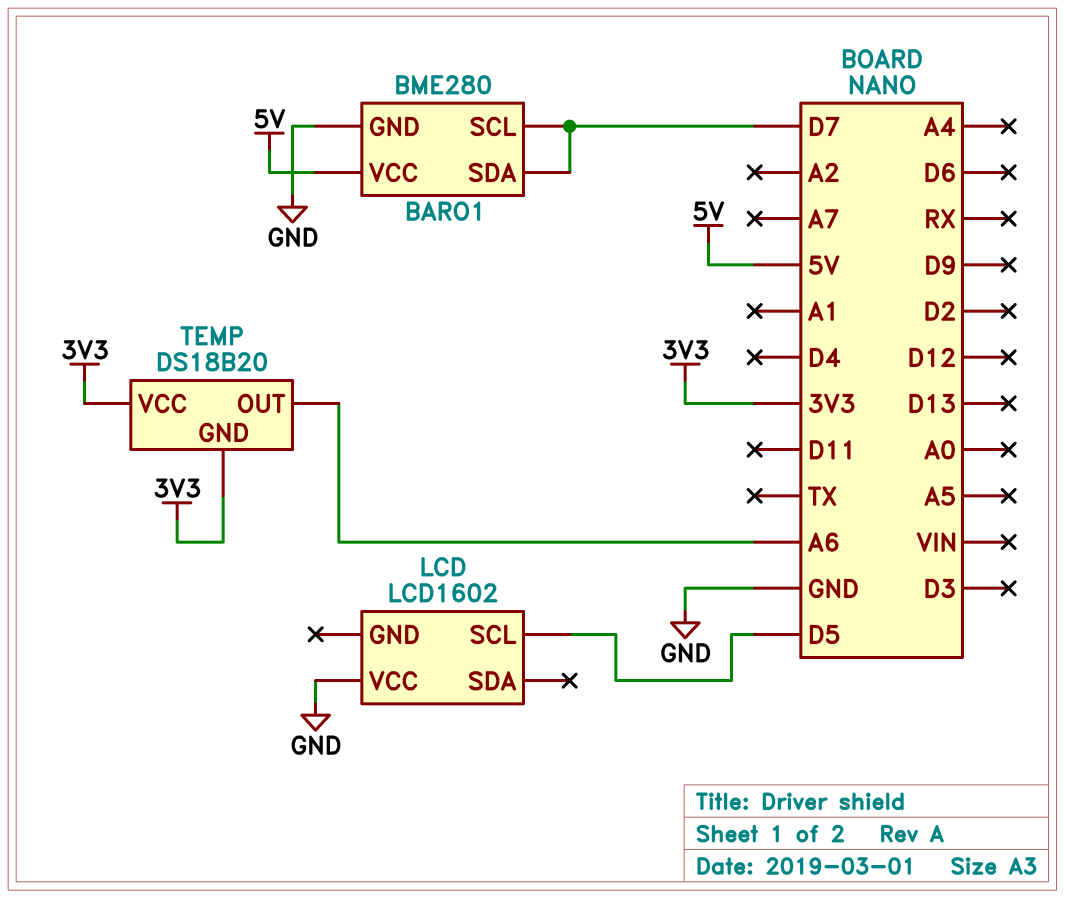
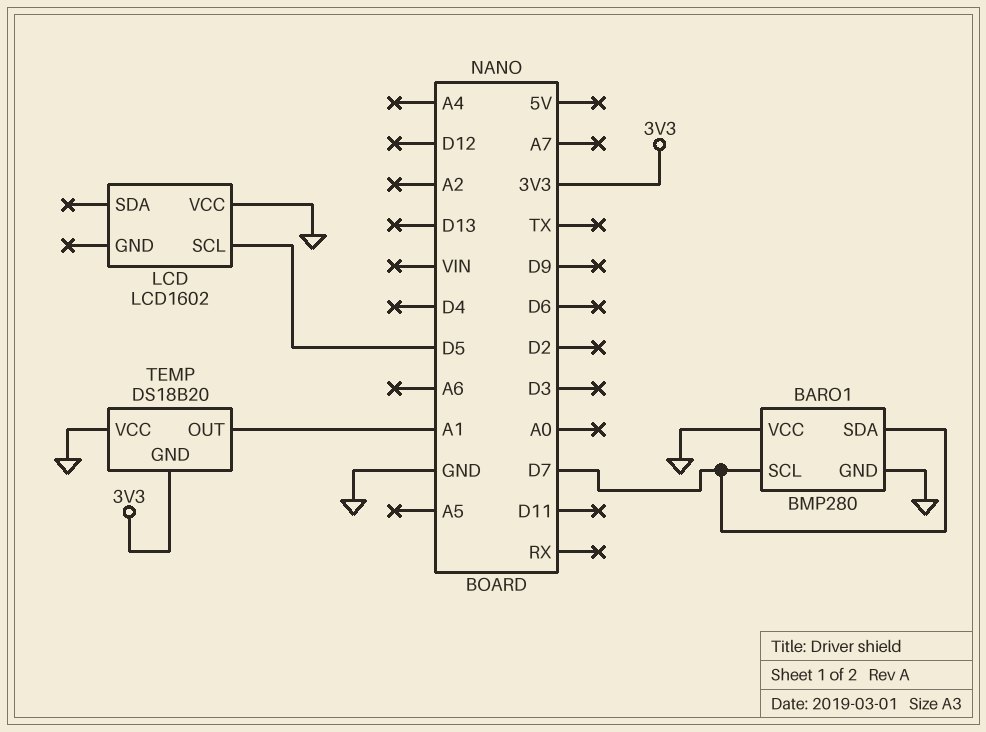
BARO1: BME280 -> BMP280
BARO1 pin VCC: 5V -> GND
TEMP pin OUT: A6 -> A1
TEMP pin VCC: 3V3 -> GND

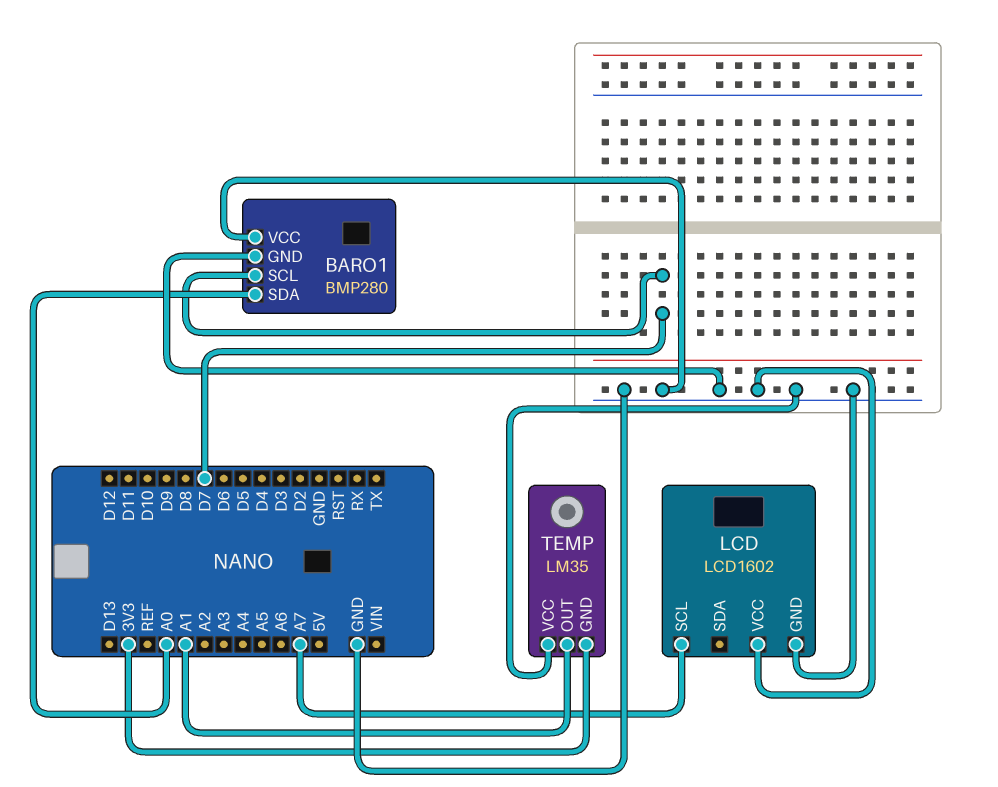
BARO1 pin SDA: D7 -> A0
LCD pin GND: none -> GND
LCD pin SCL: D5 -> A7
TEMP: DS18B20 -> LM35

